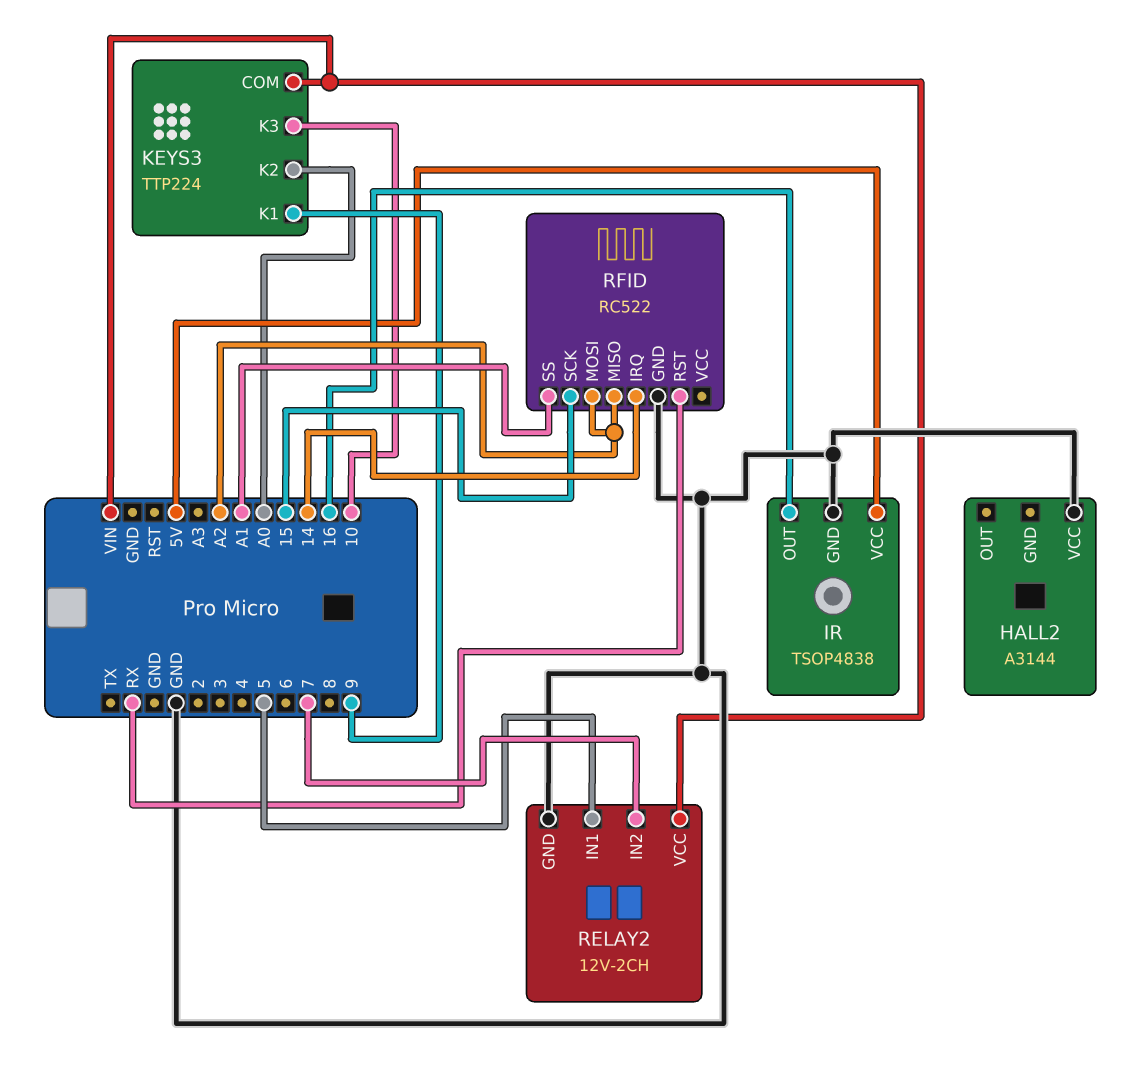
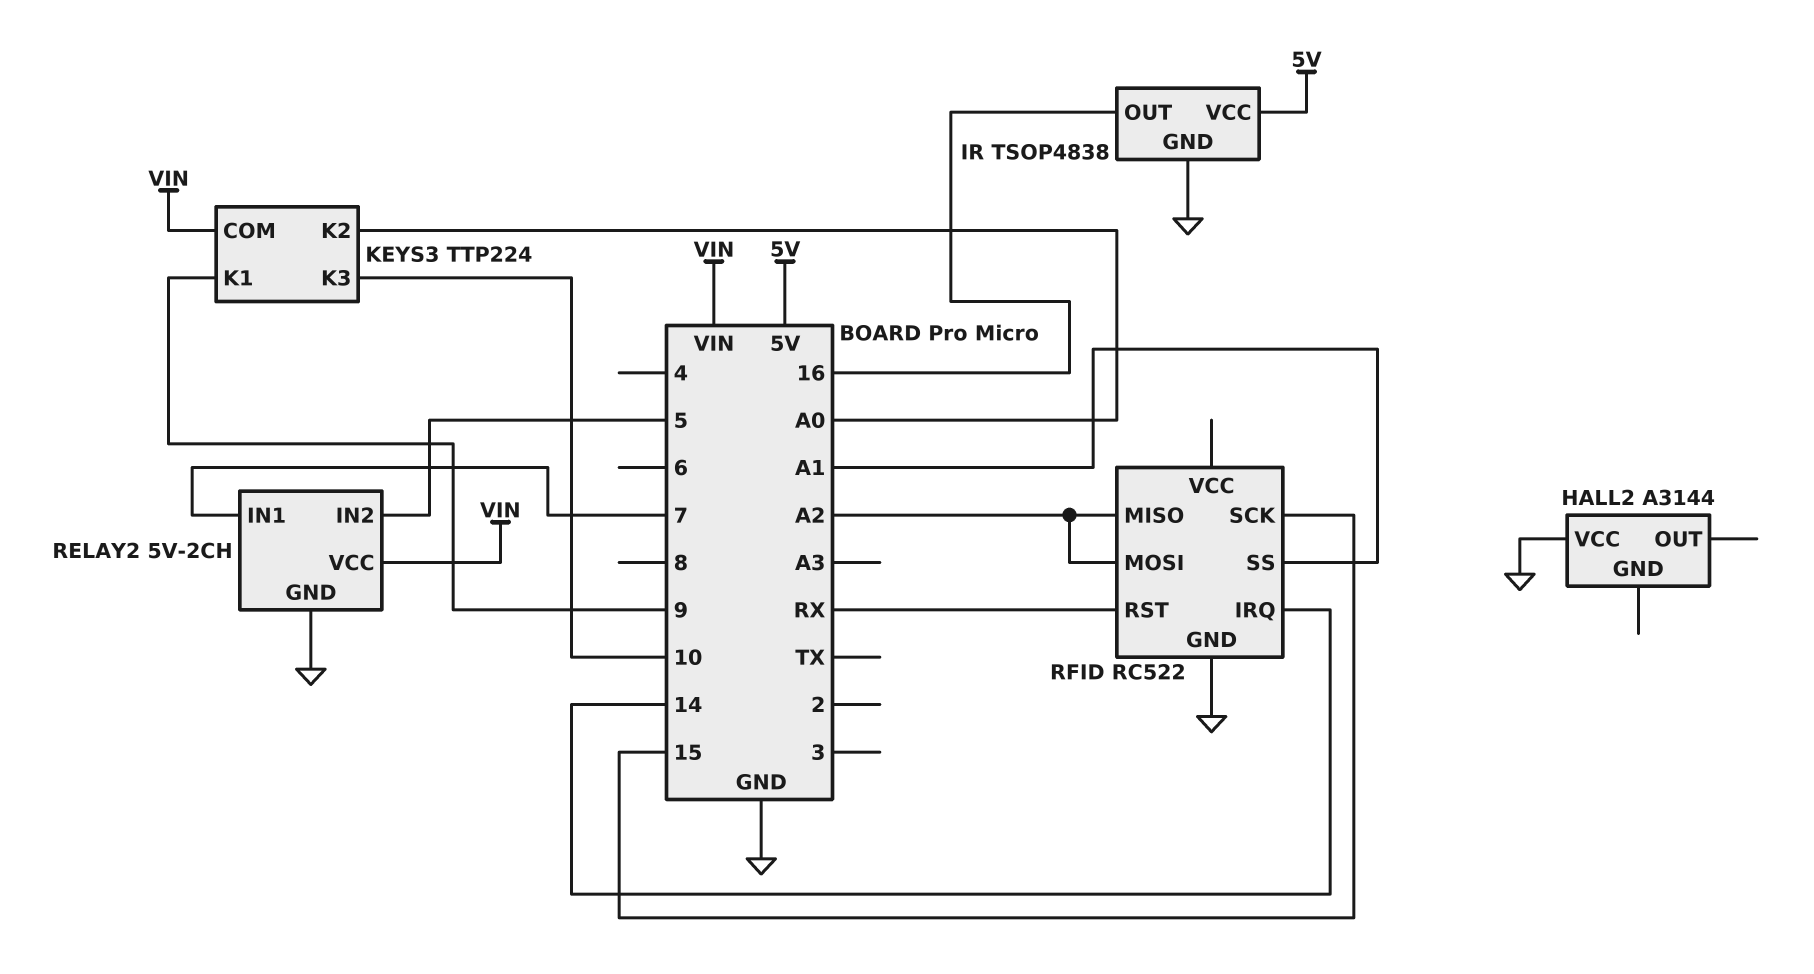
RELAY2: 12V-2CH -> 5V-2CH
RELAY2 pin IN1: 5 -> 7
RELAY2 pin IN2: 7 -> 5

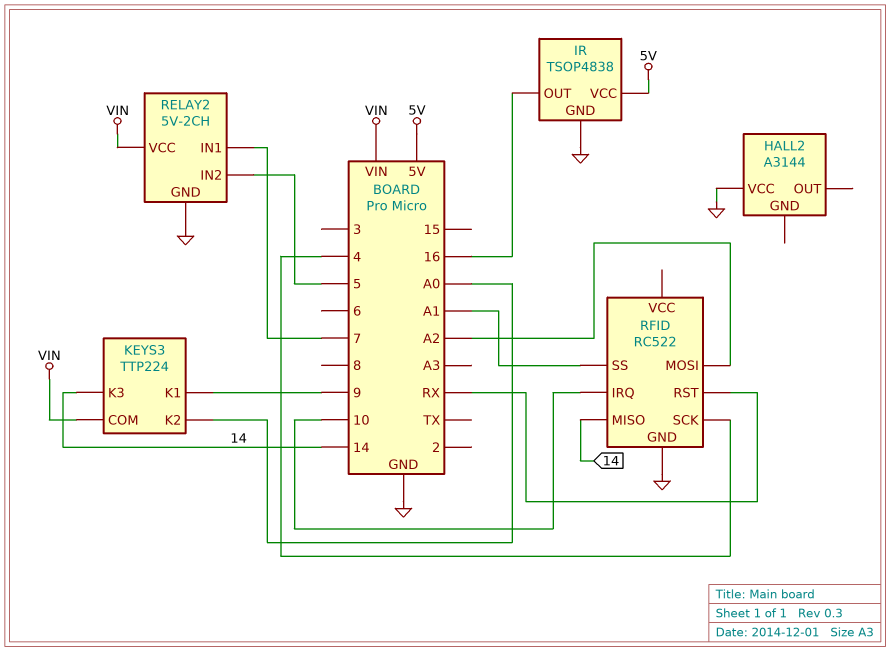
KEYS3 pin K3: 10 -> 14
RFID pin IRQ: 14 -> 10
RFID pin MISO: A2 -> 14
RFID pin SCK: 15 -> 4

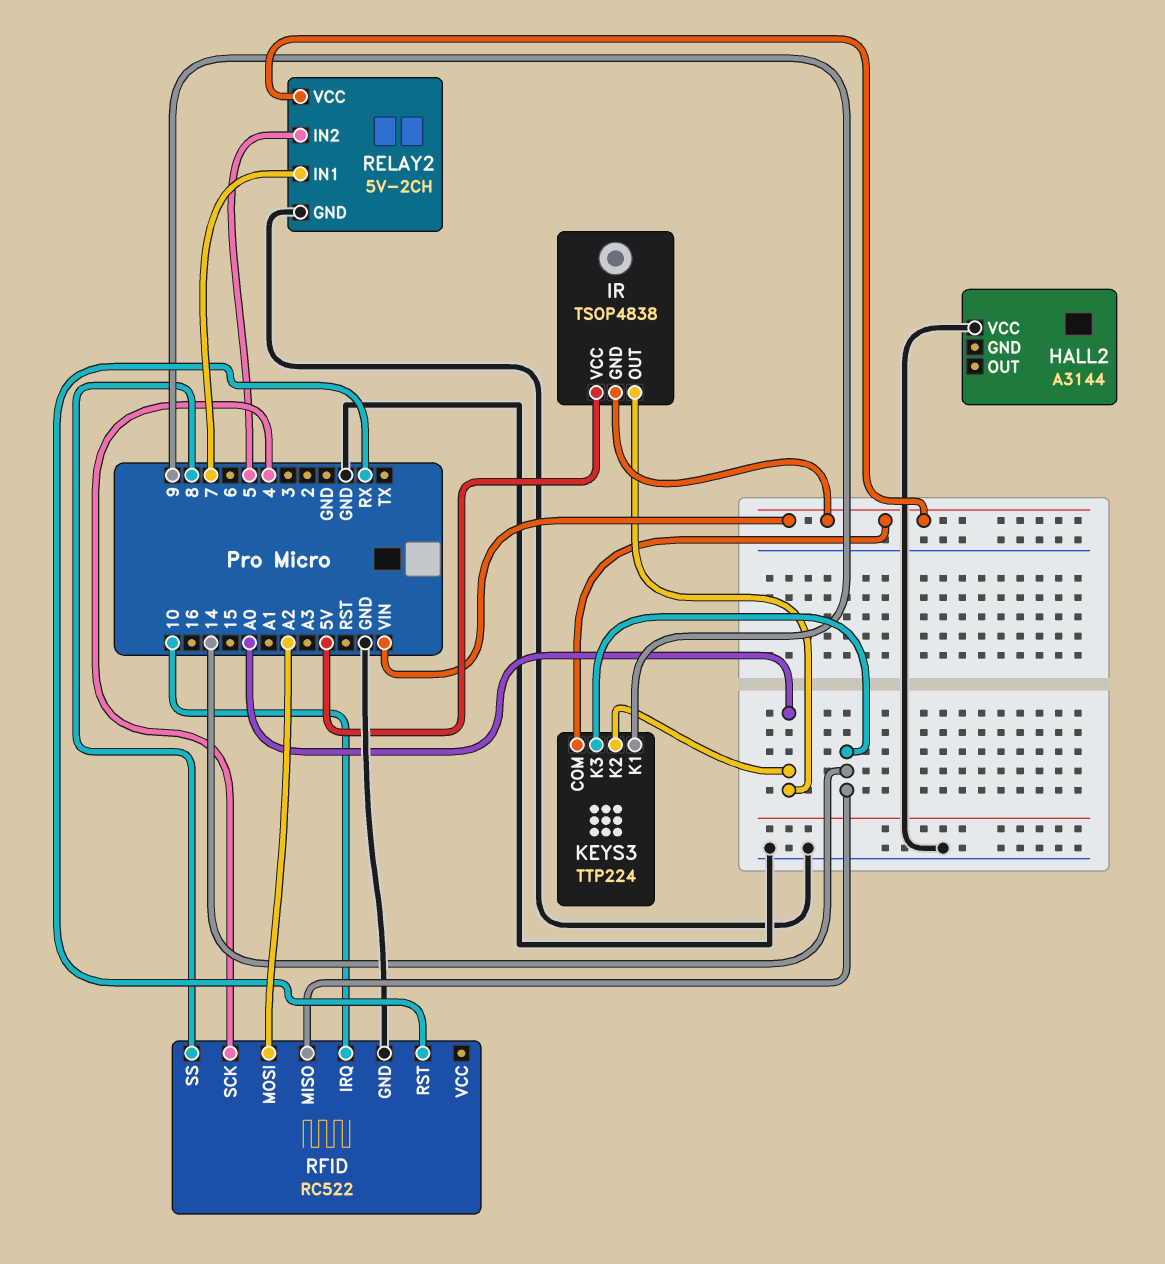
IR pin GND: GND -> VIN
IR pin OUT: 16 -> A0
RFID pin SS: A1 -> 8

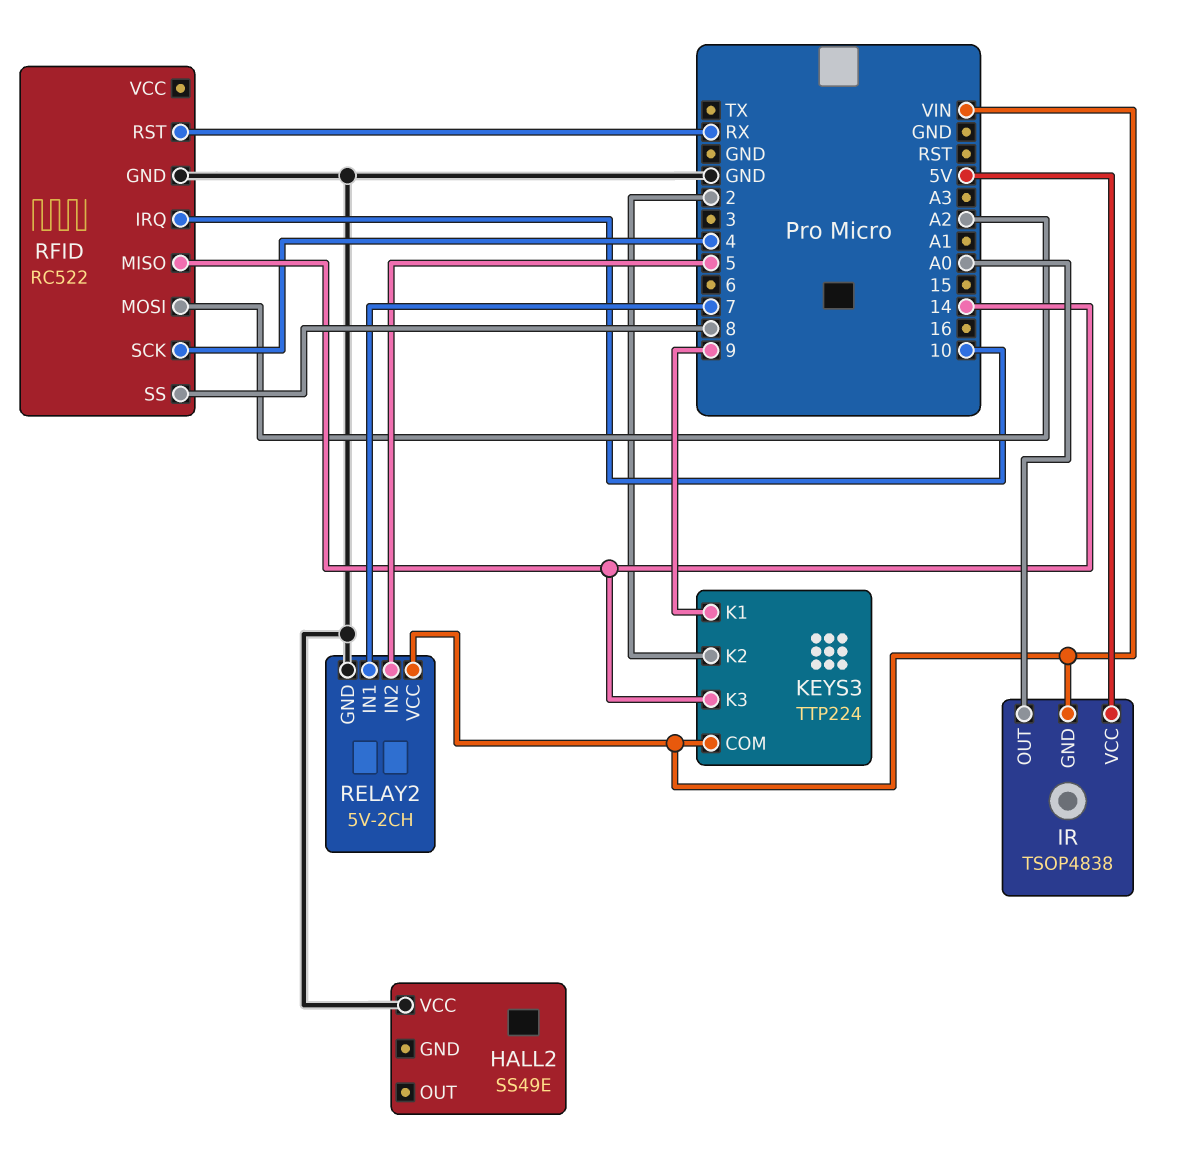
HALL2: A3144 -> SS49E
KEYS3 pin K2: A0 -> 2

